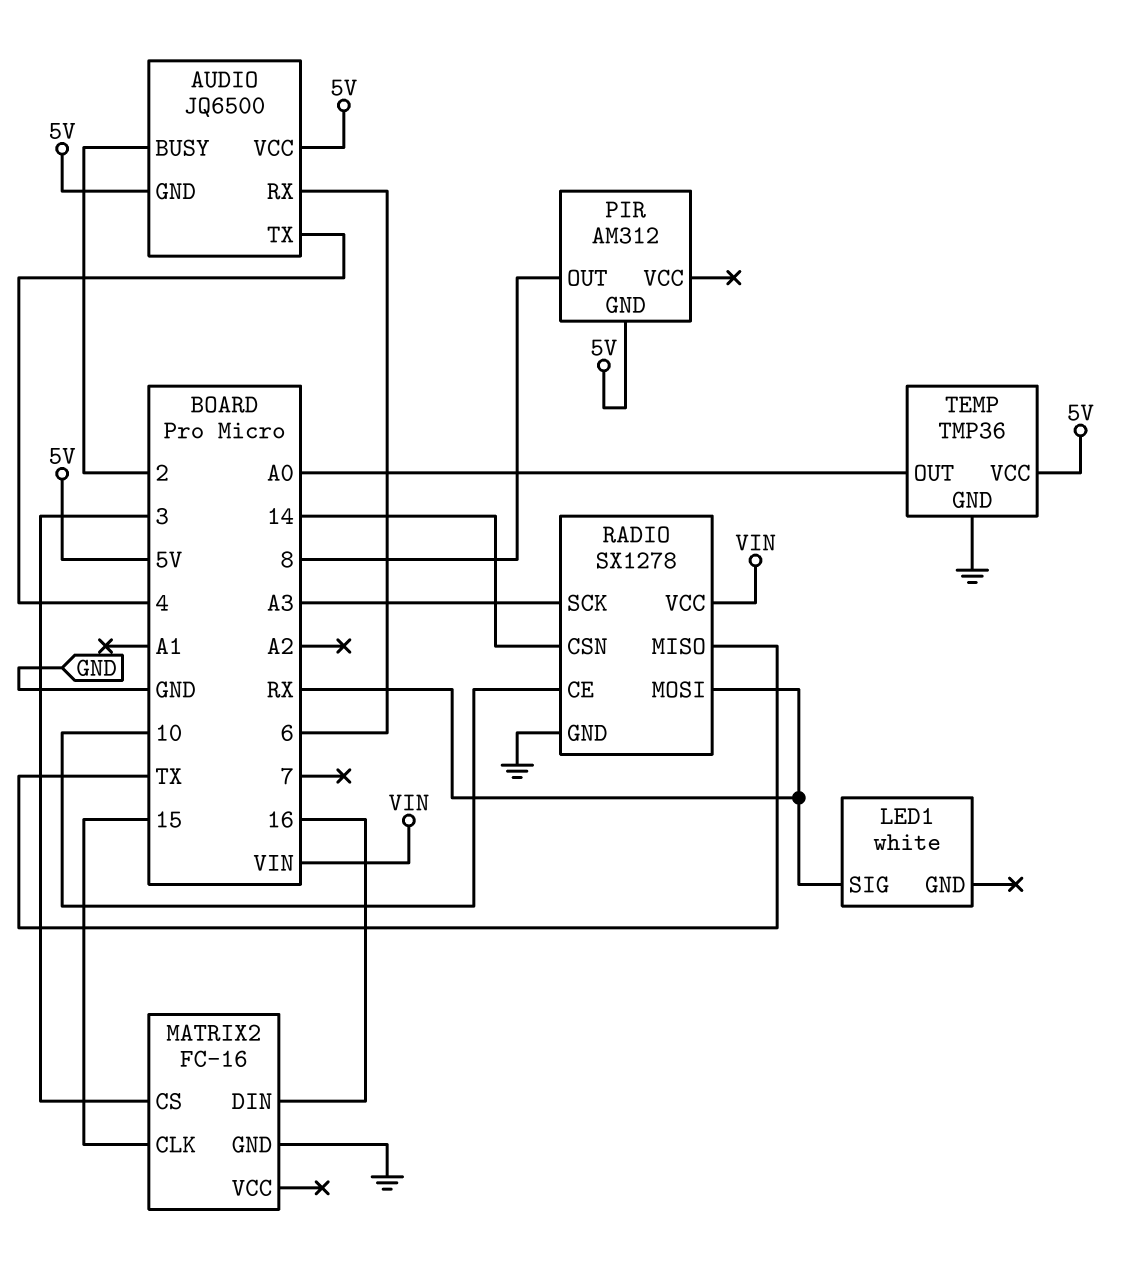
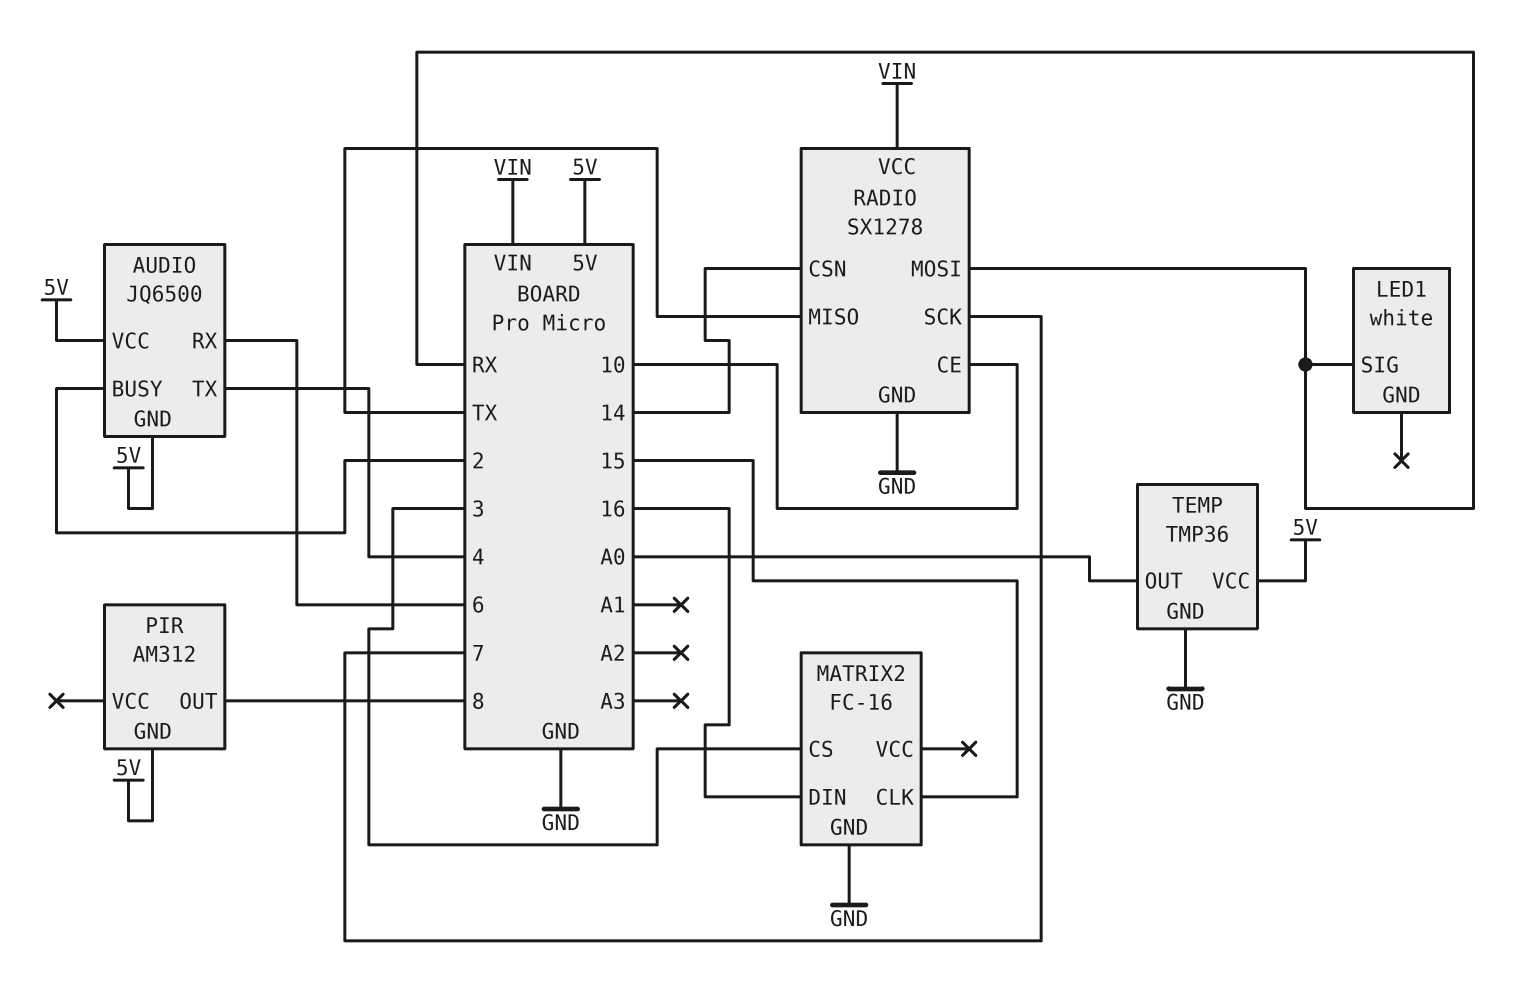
RADIO pin SCK: A3 -> 7

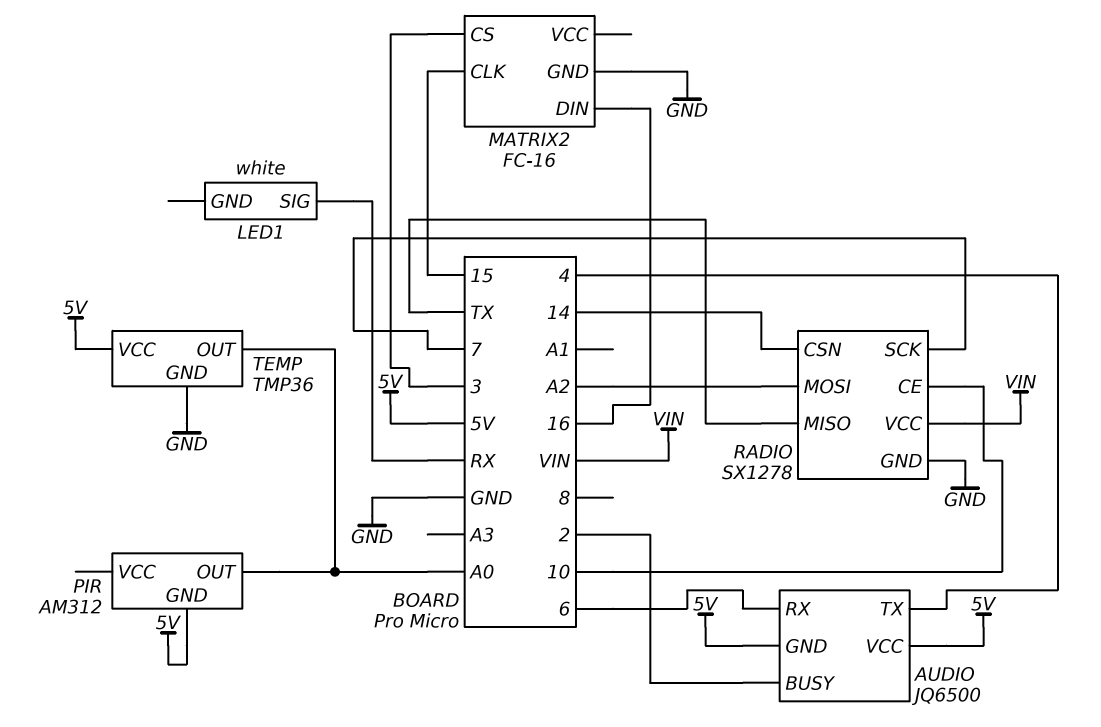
PIR pin OUT: 8 -> A0
RADIO pin MOSI: RX -> A2

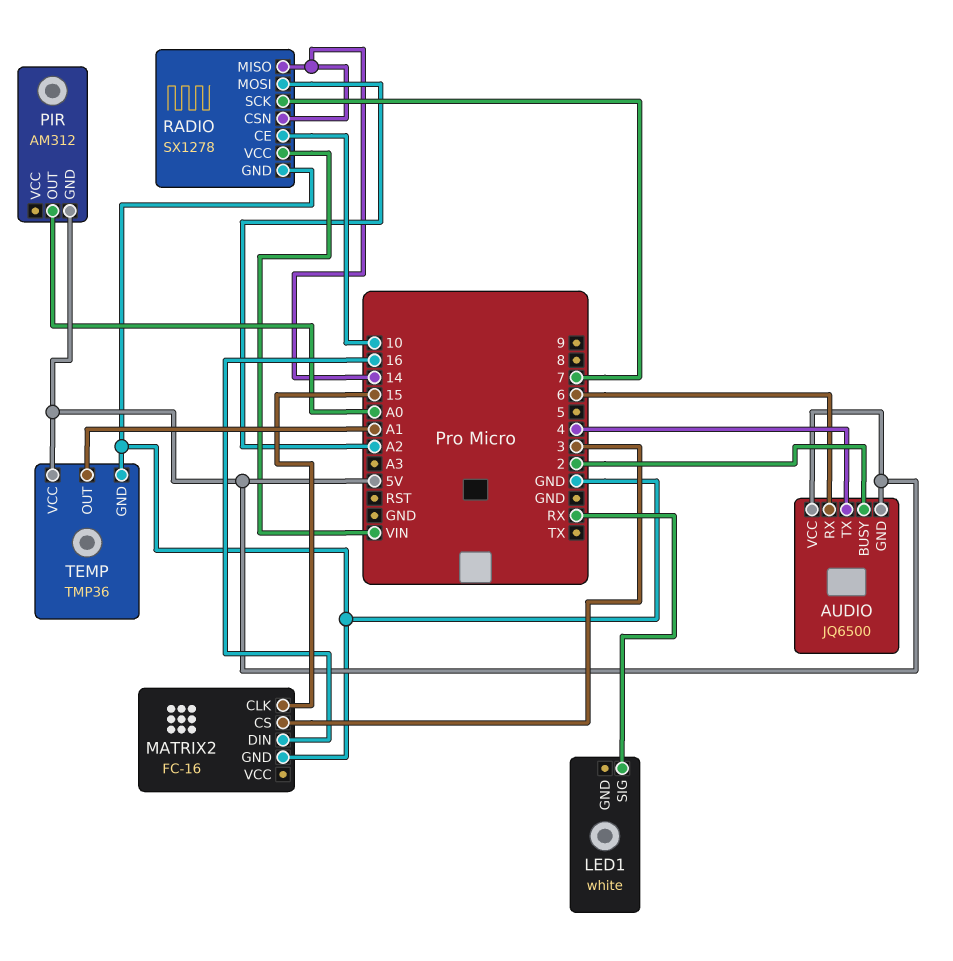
RADIO pin MISO: TX -> 14
TEMP pin OUT: A0 -> A1

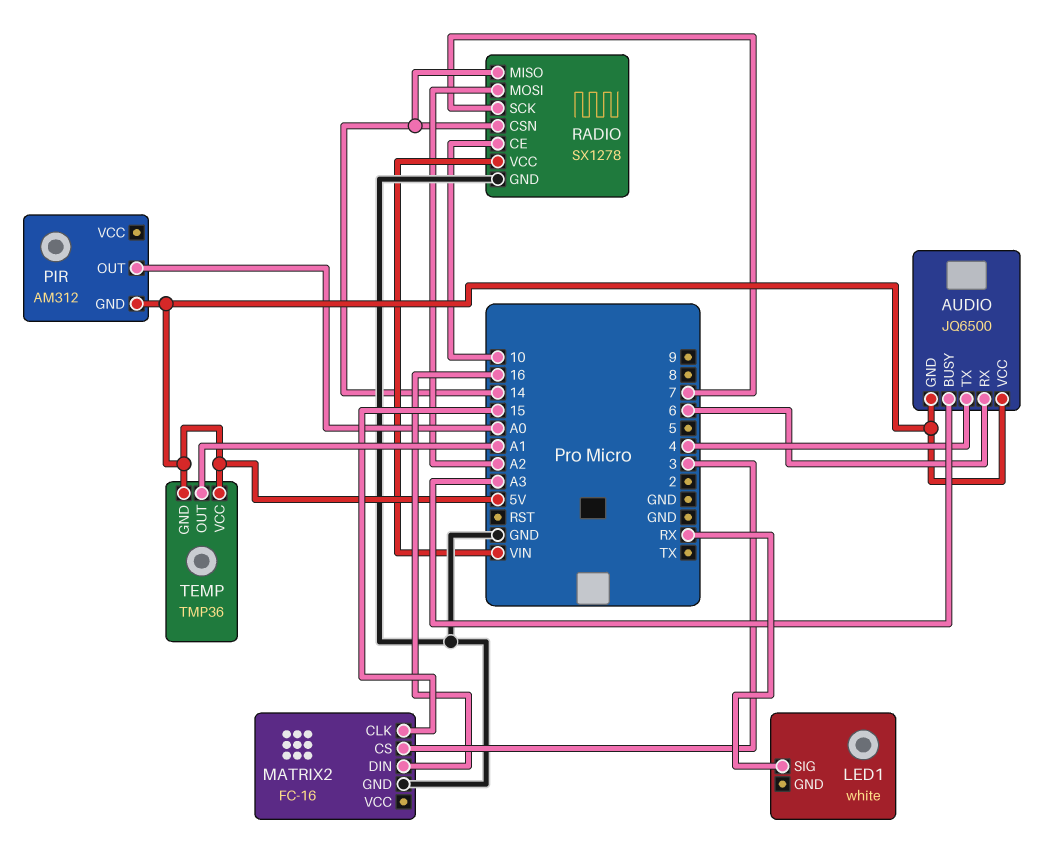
AUDIO pin BUSY: 2 -> A3
TEMP pin GND: GND -> 5V

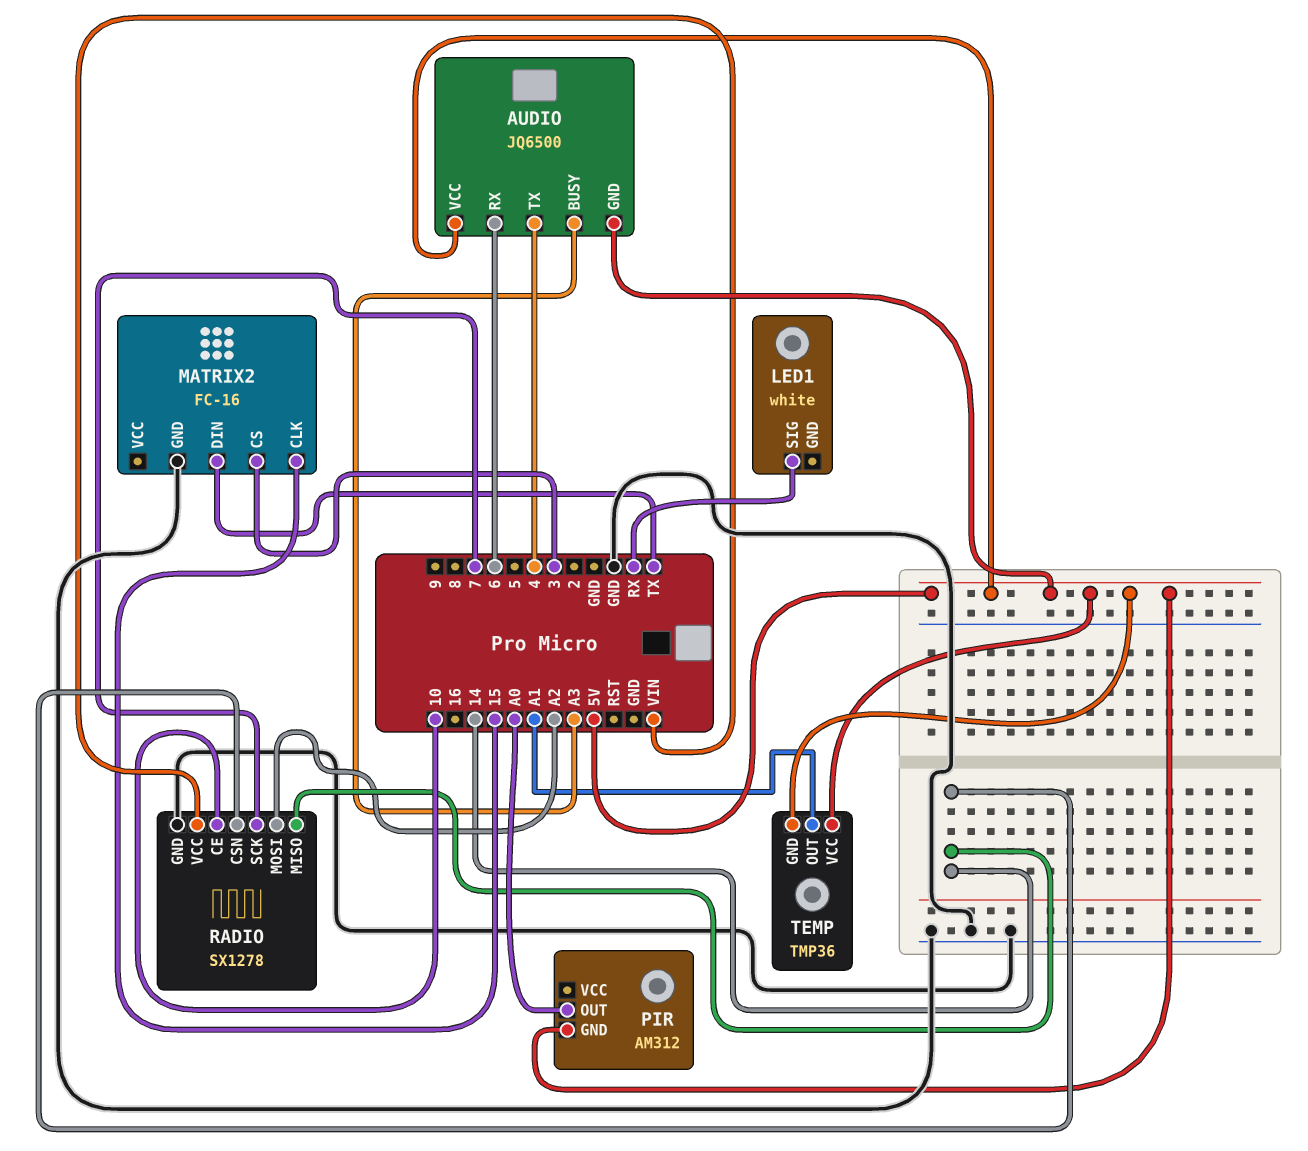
MATRIX2 pin DIN: 16 -> TX

